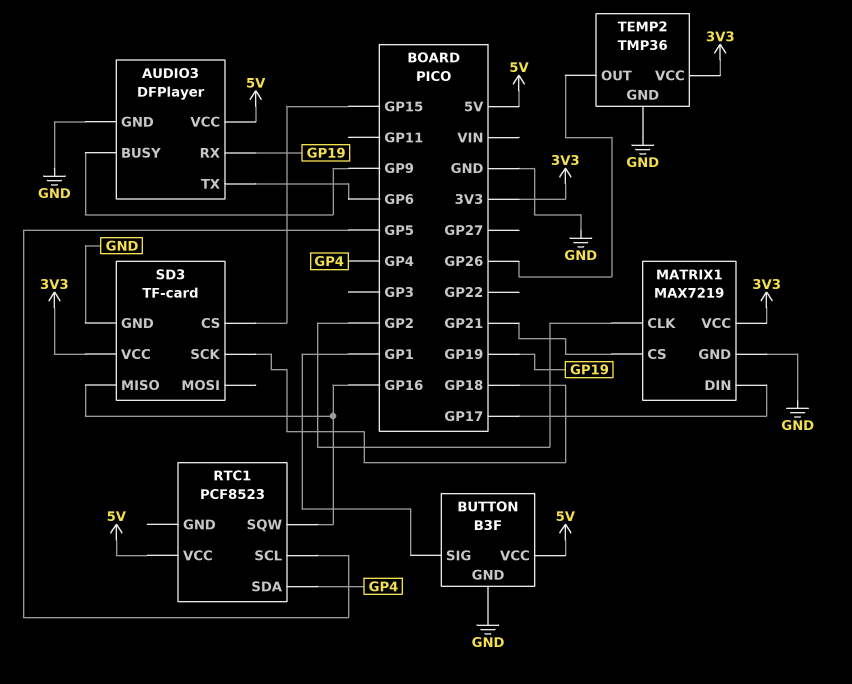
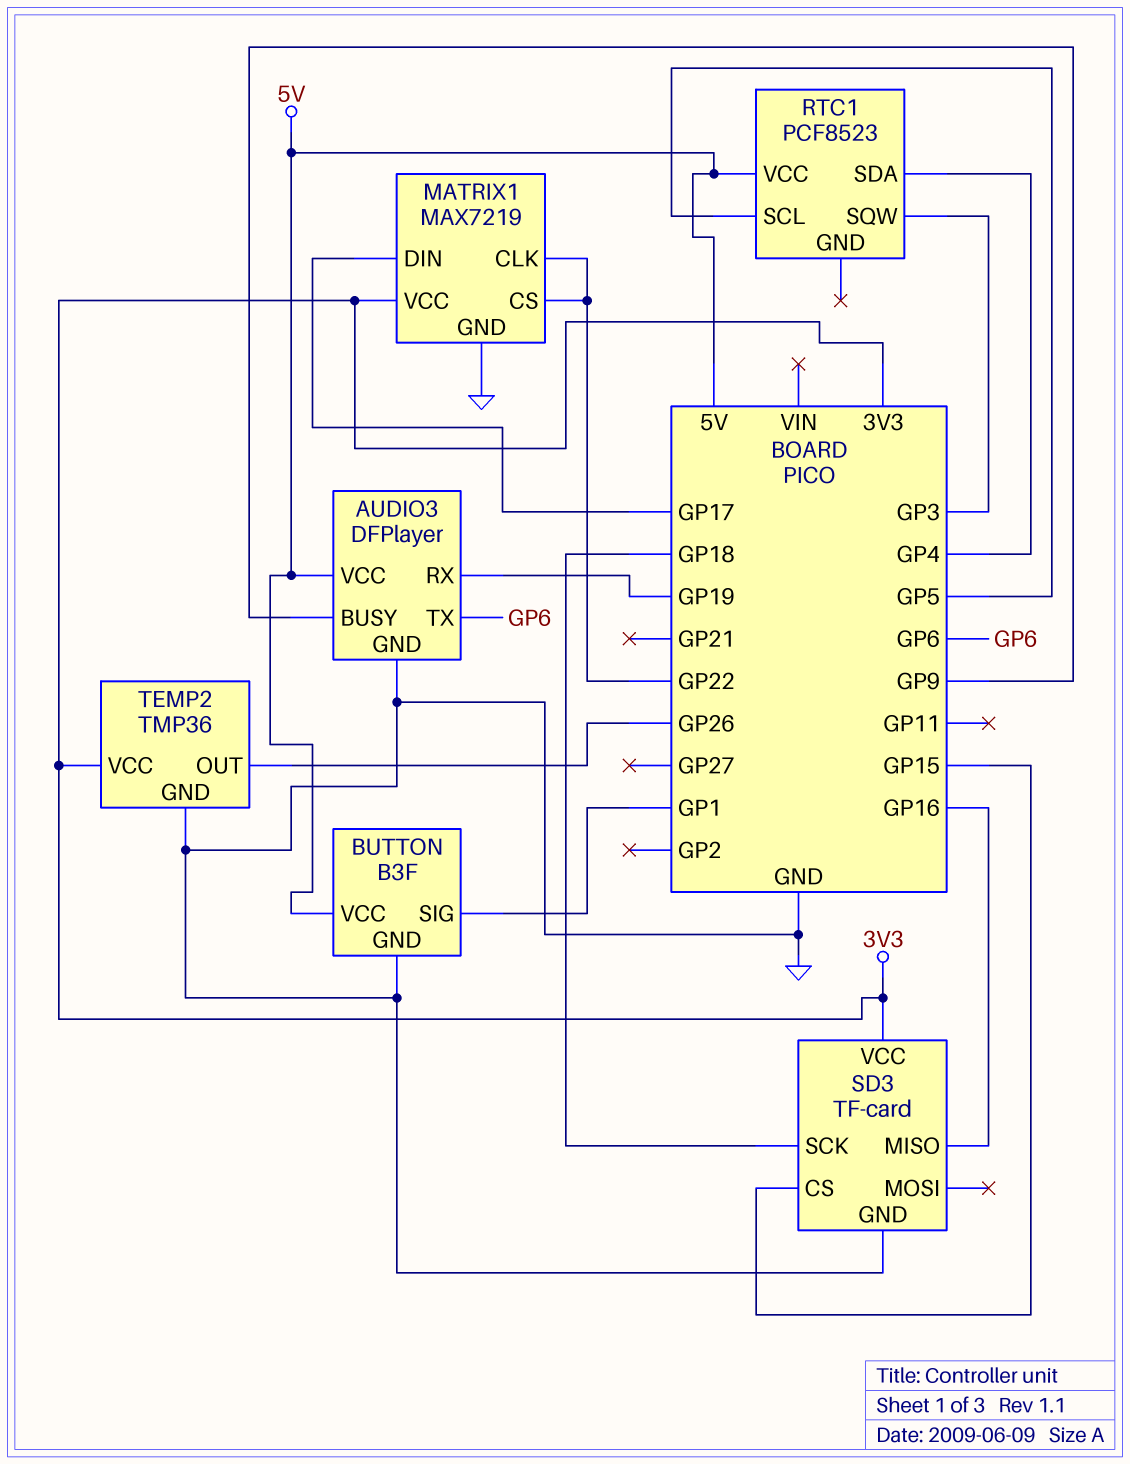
MATRIX1 pin CLK: GP2 -> GP22
MATRIX1 pin CS: GP21 -> GP22
RTC1 pin SQW: GP16 -> GP3

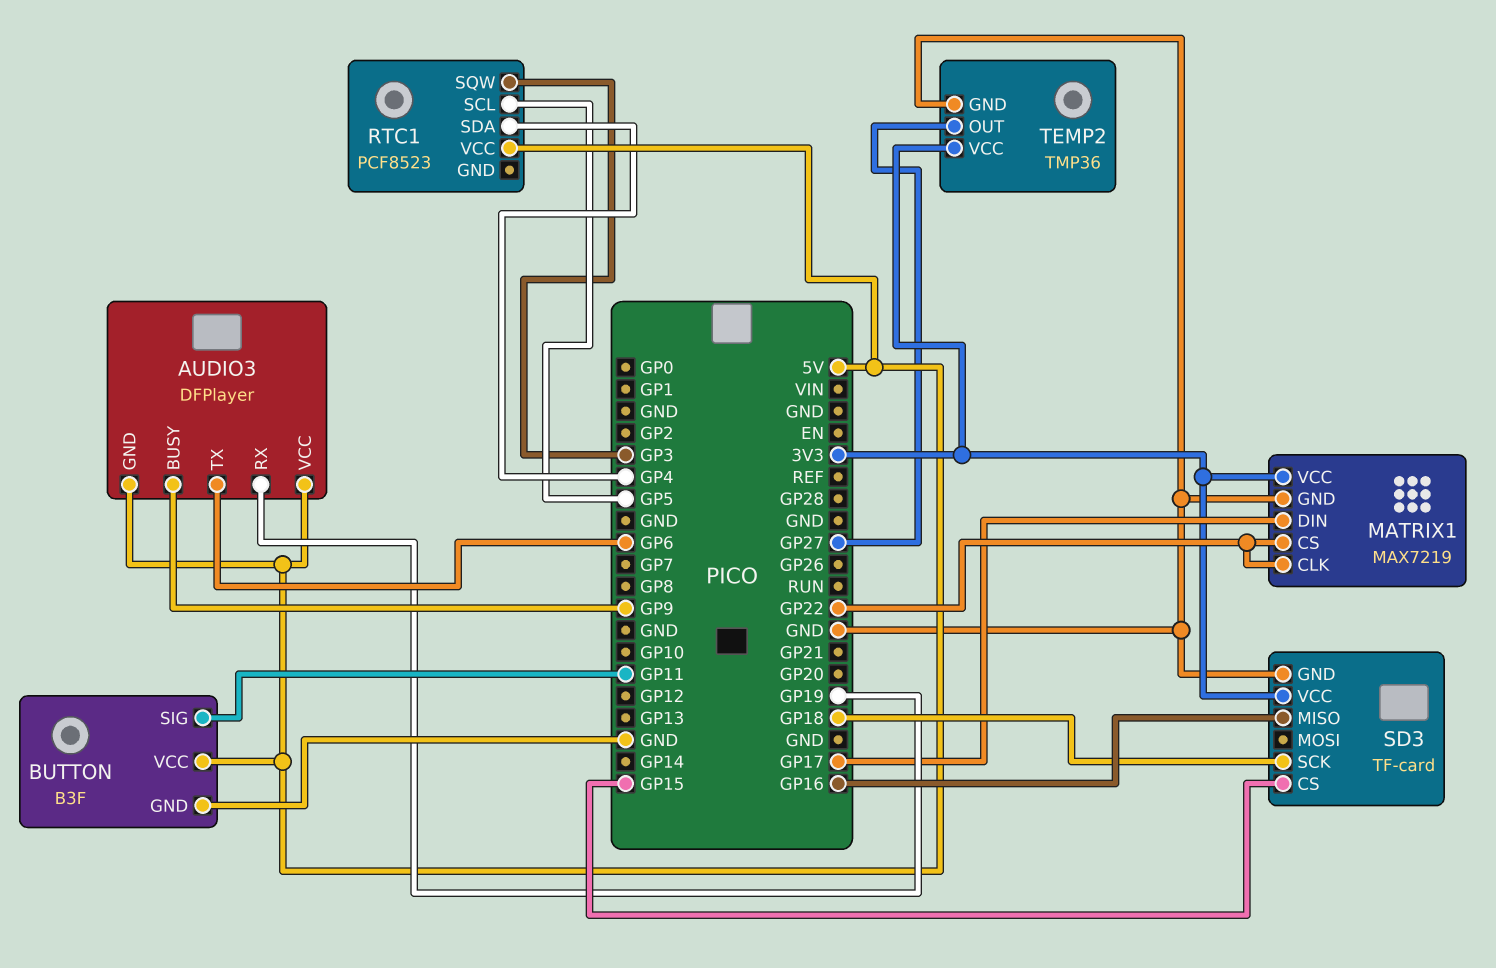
AUDIO3 pin GND: GND -> 5V
BUTTON pin SIG: GP1 -> GP11
TEMP2 pin OUT: GP26 -> GP27

